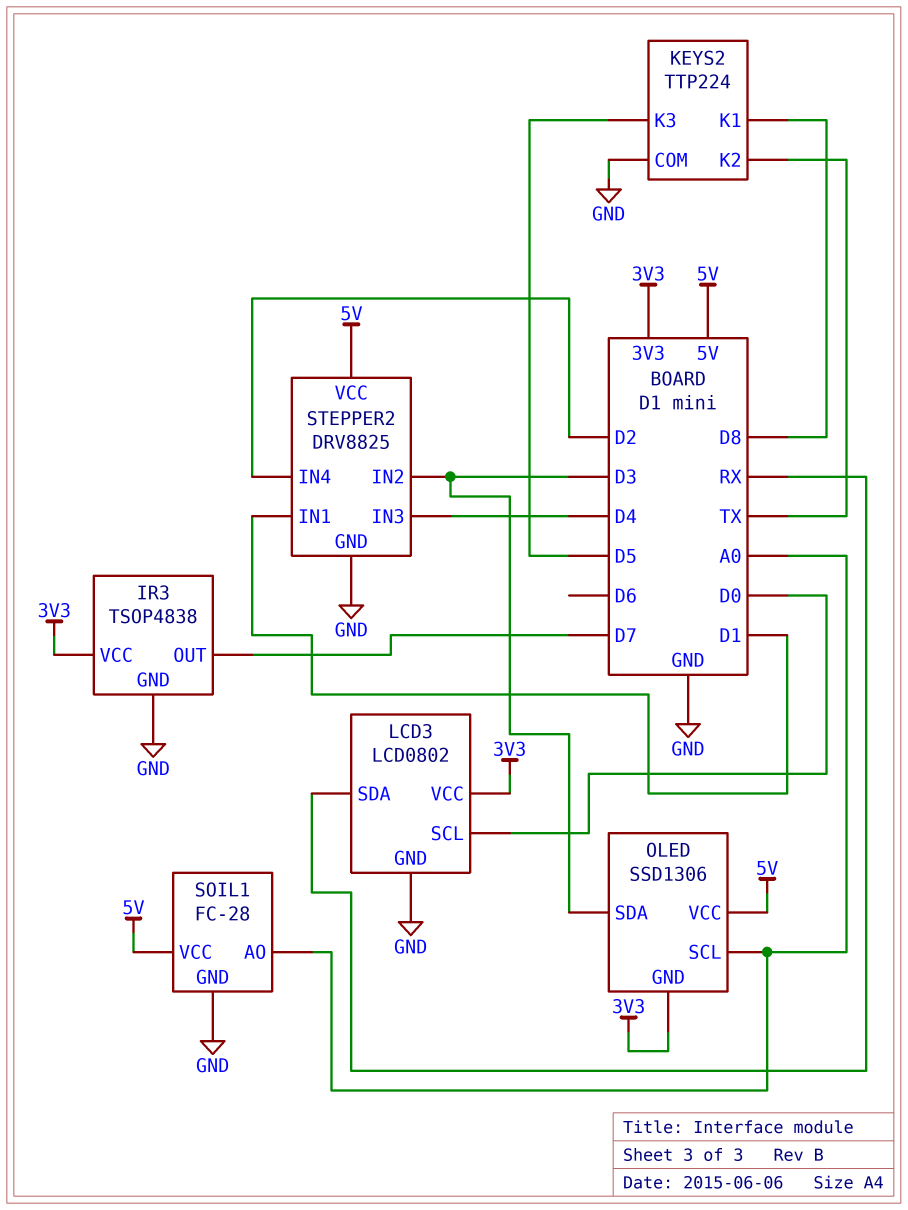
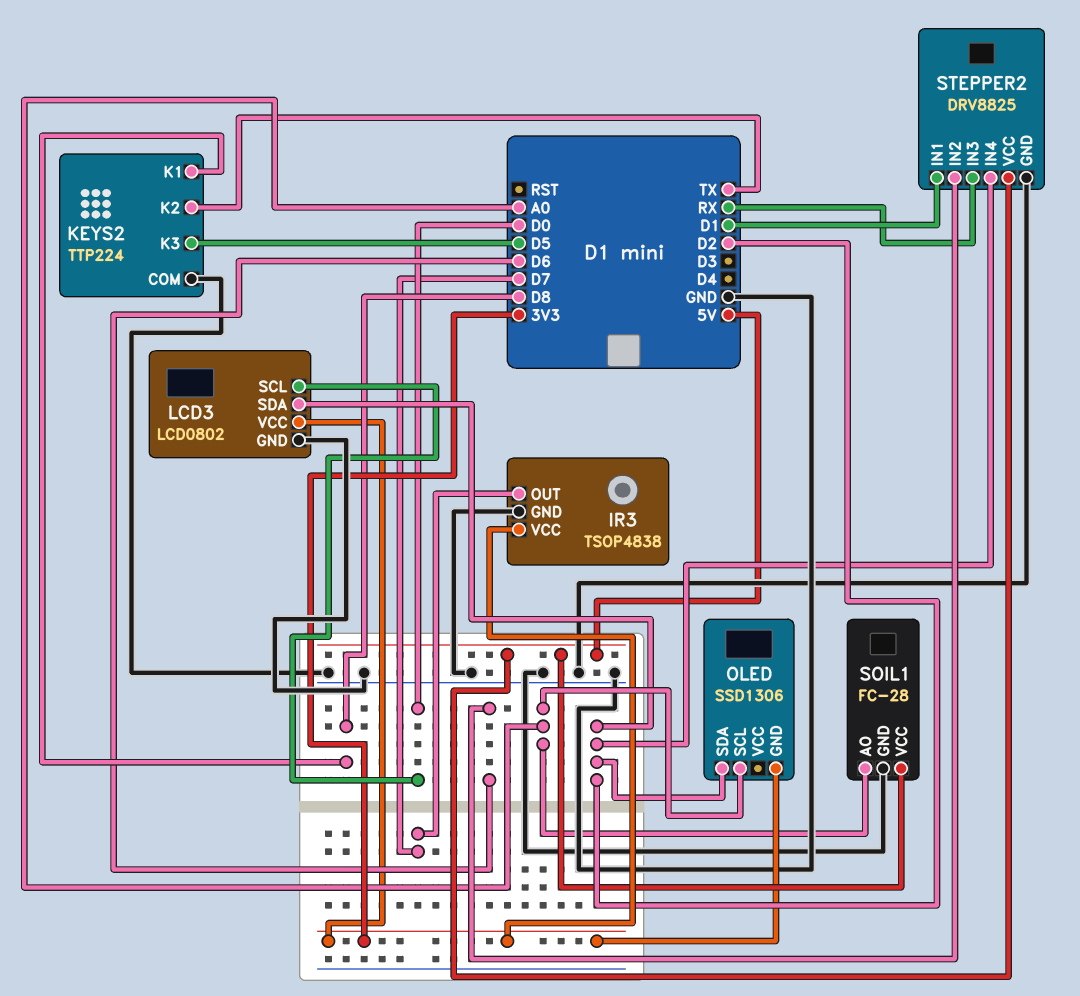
LCD3 pin SDA: RX -> D2
OLED pin SDA: D3 -> D2
OLED pin VCC: 5V -> none
STEPPER2 pin IN2: D3 -> D6
STEPPER2 pin IN3: D4 -> RX

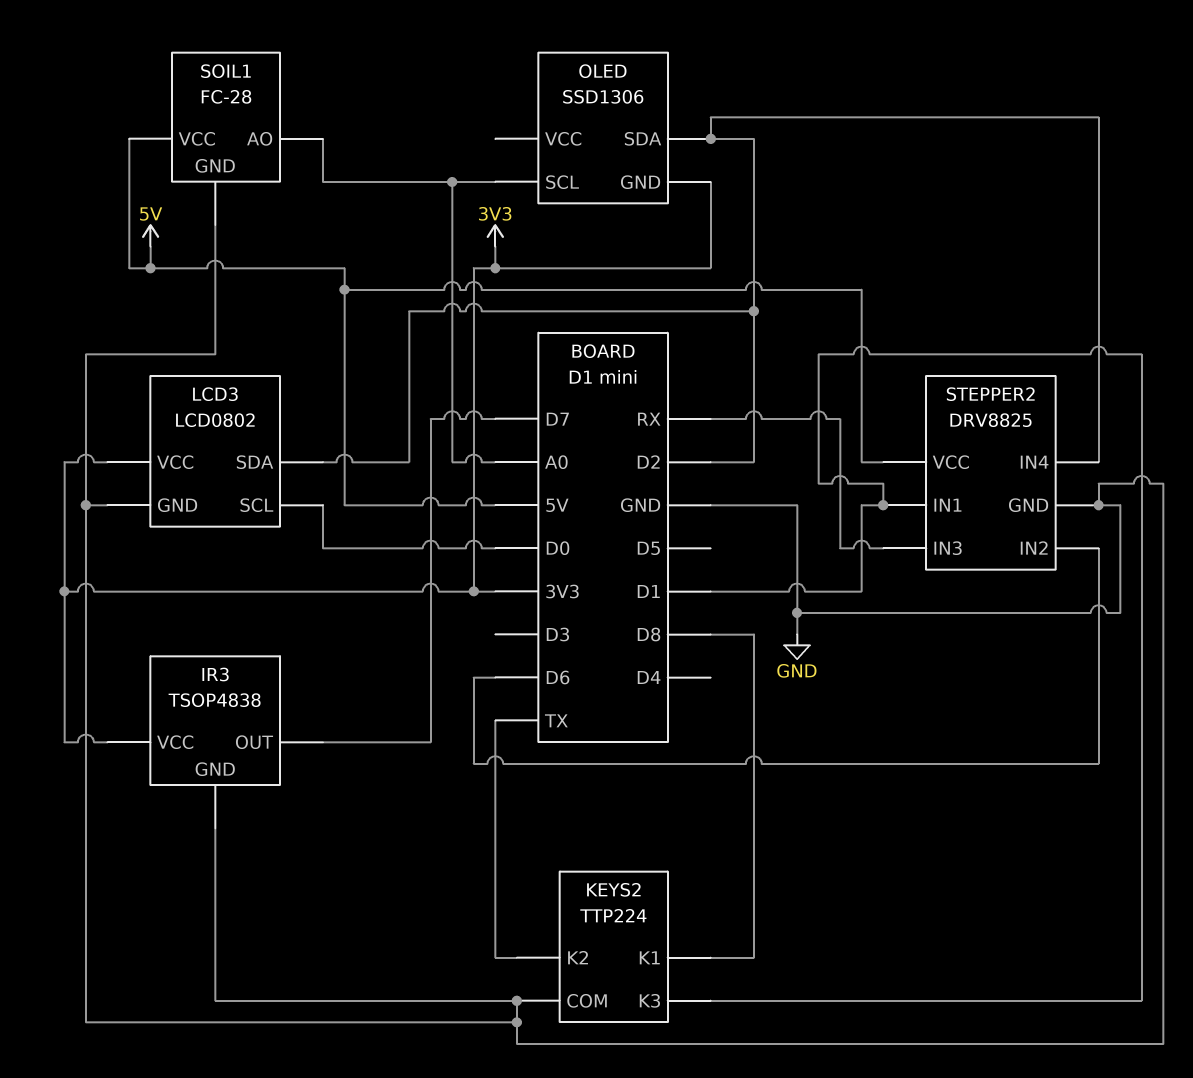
KEYS2 pin K3: D5 -> D1

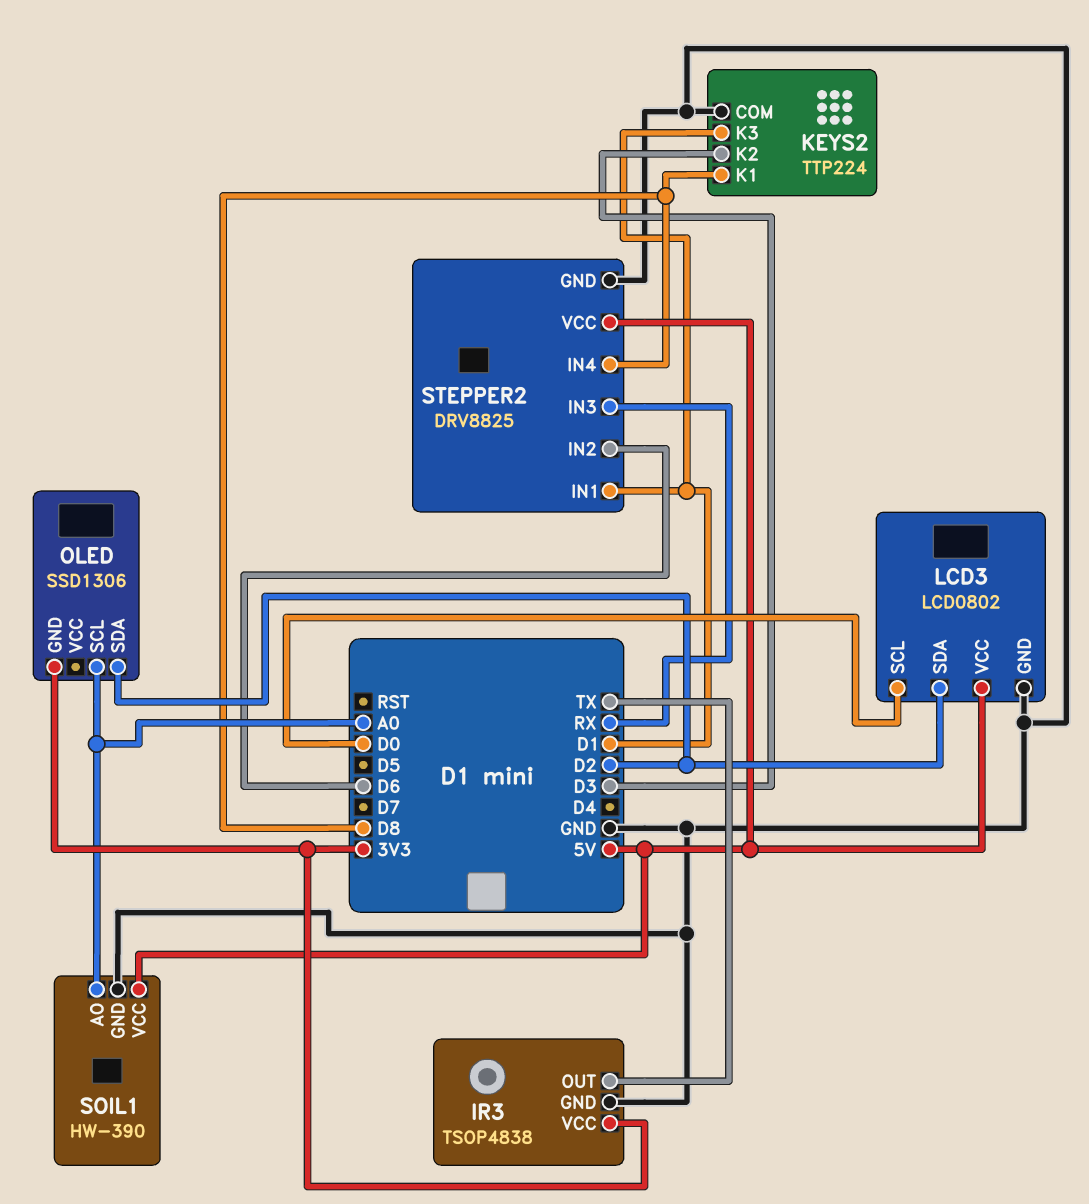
IR3 pin OUT: D7 -> TX
KEYS2 pin K2: TX -> D3
LCD3 pin VCC: 3V3 -> 5V
SOIL1: FC-28 -> HW-390
STEPPER2 pin IN4: D2 -> D8

